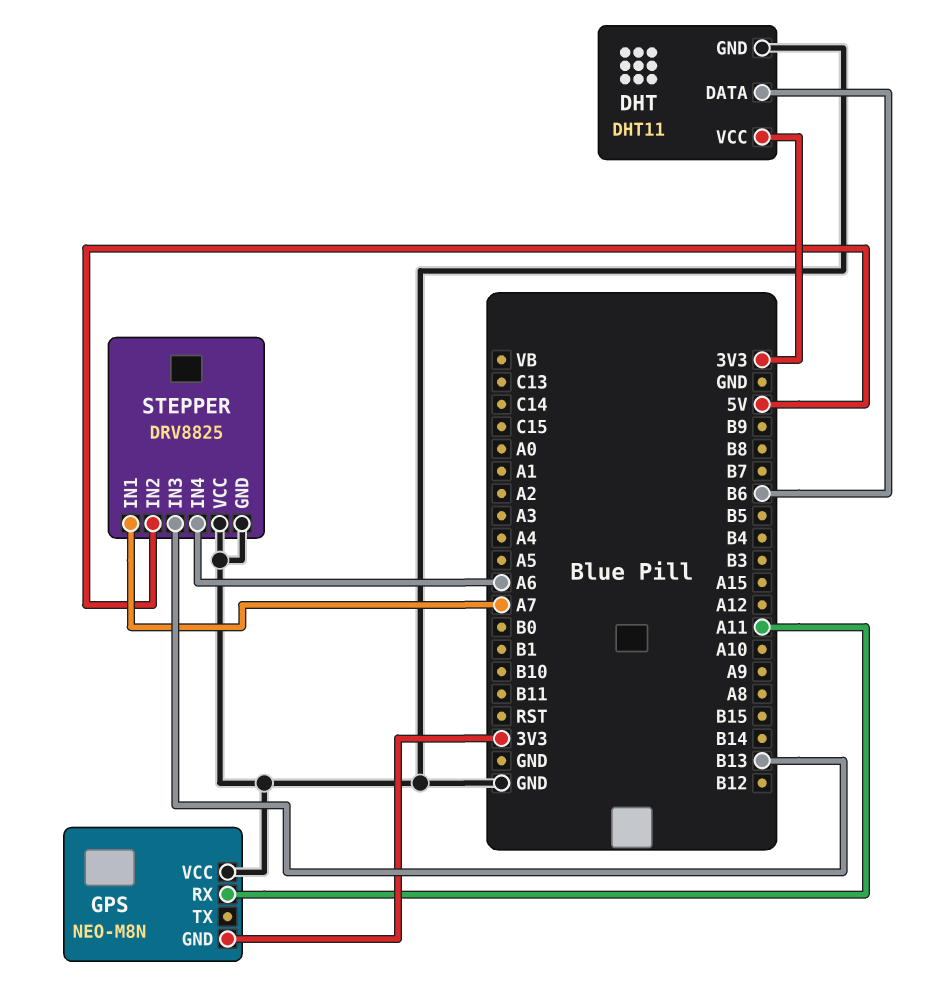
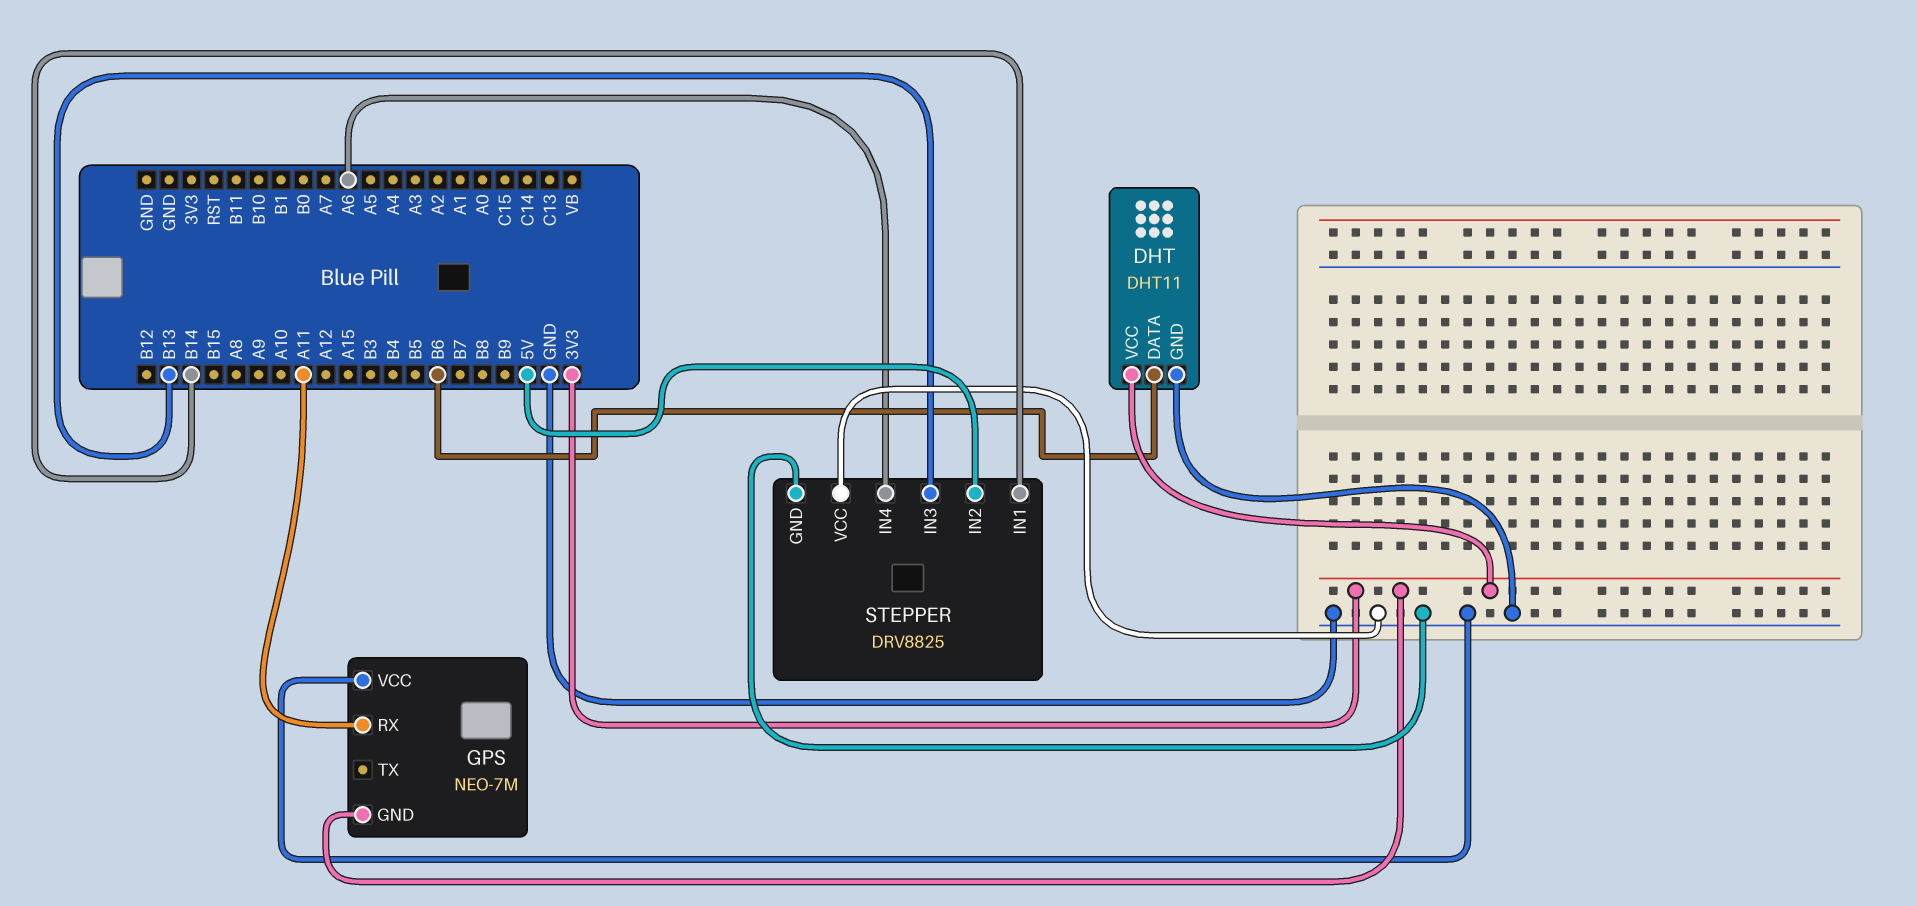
GPS: NEO-M8N -> NEO-7M
STEPPER pin IN1: A7 -> B14

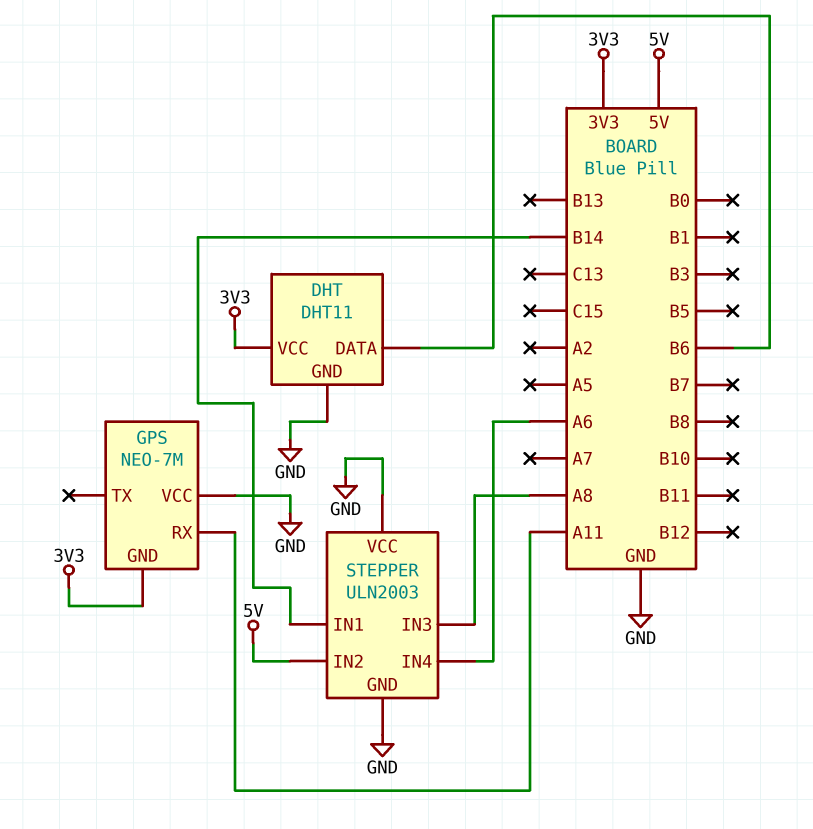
STEPPER: DRV8825 -> ULN2003
STEPPER pin IN3: B13 -> A8

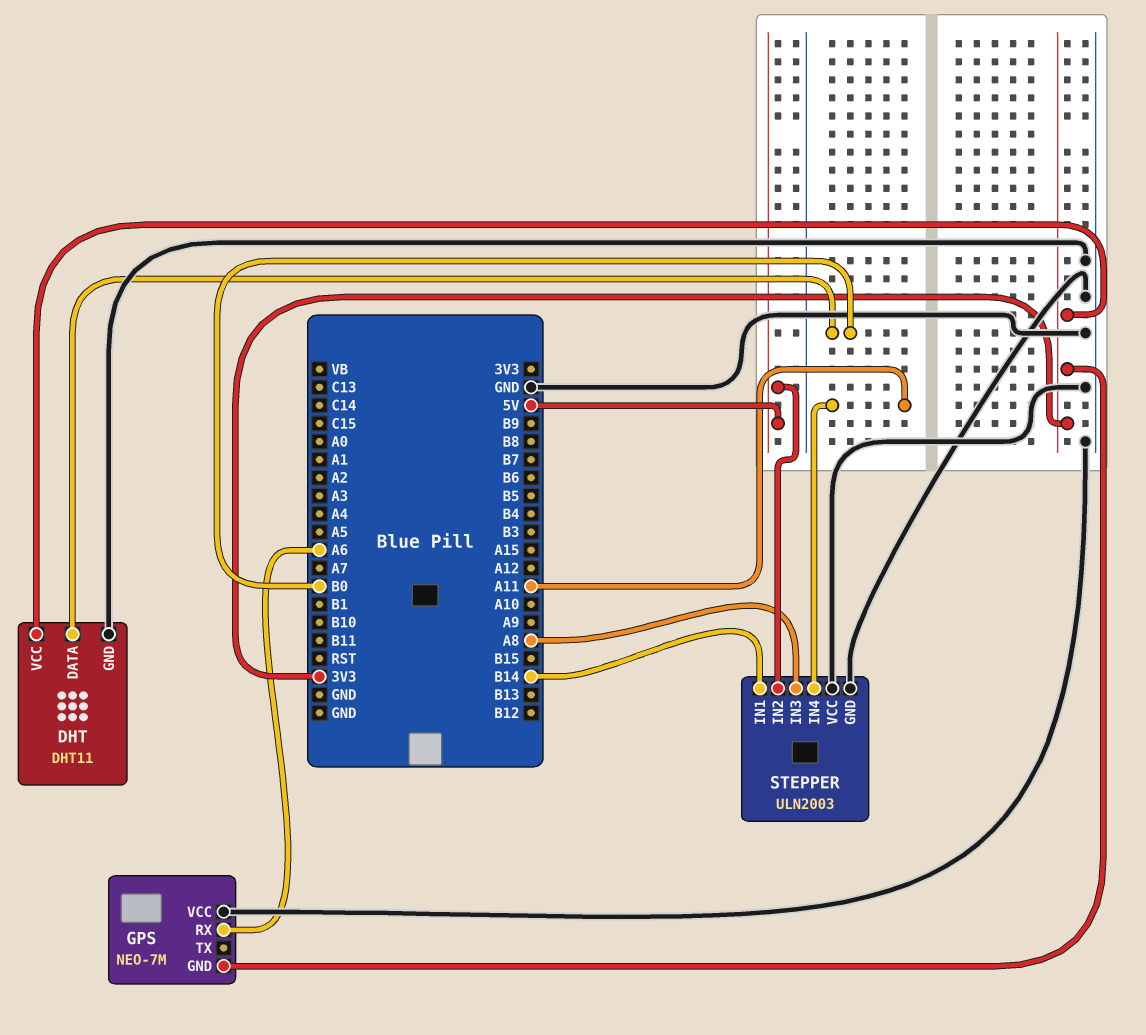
DHT pin DATA: B6 -> B0
GPS pin RX: A11 -> A6
STEPPER pin IN4: A6 -> A11

